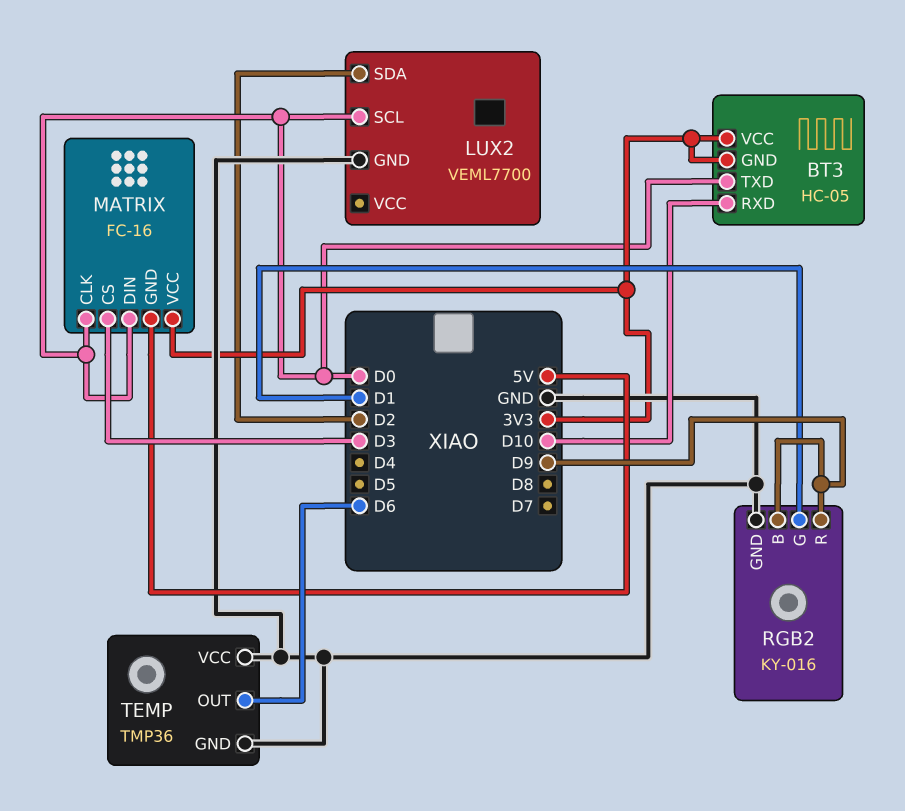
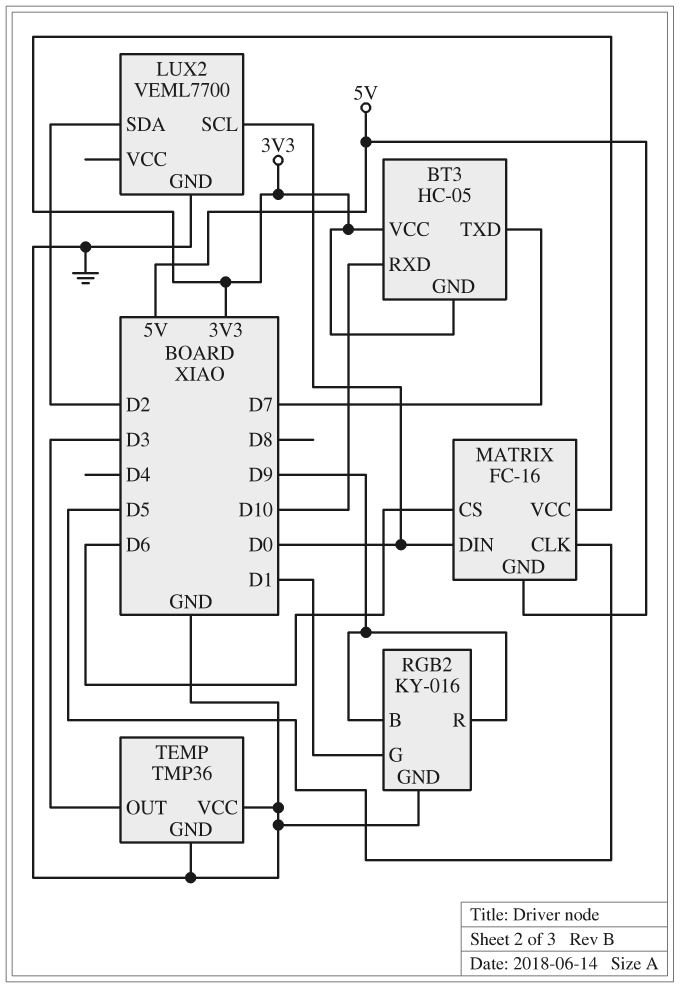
BT3 pin TXD: D0 -> D7
MATRIX pin CLK: D0 -> D5
MATRIX pin CS: D3 -> D6
TEMP pin OUT: D6 -> D3

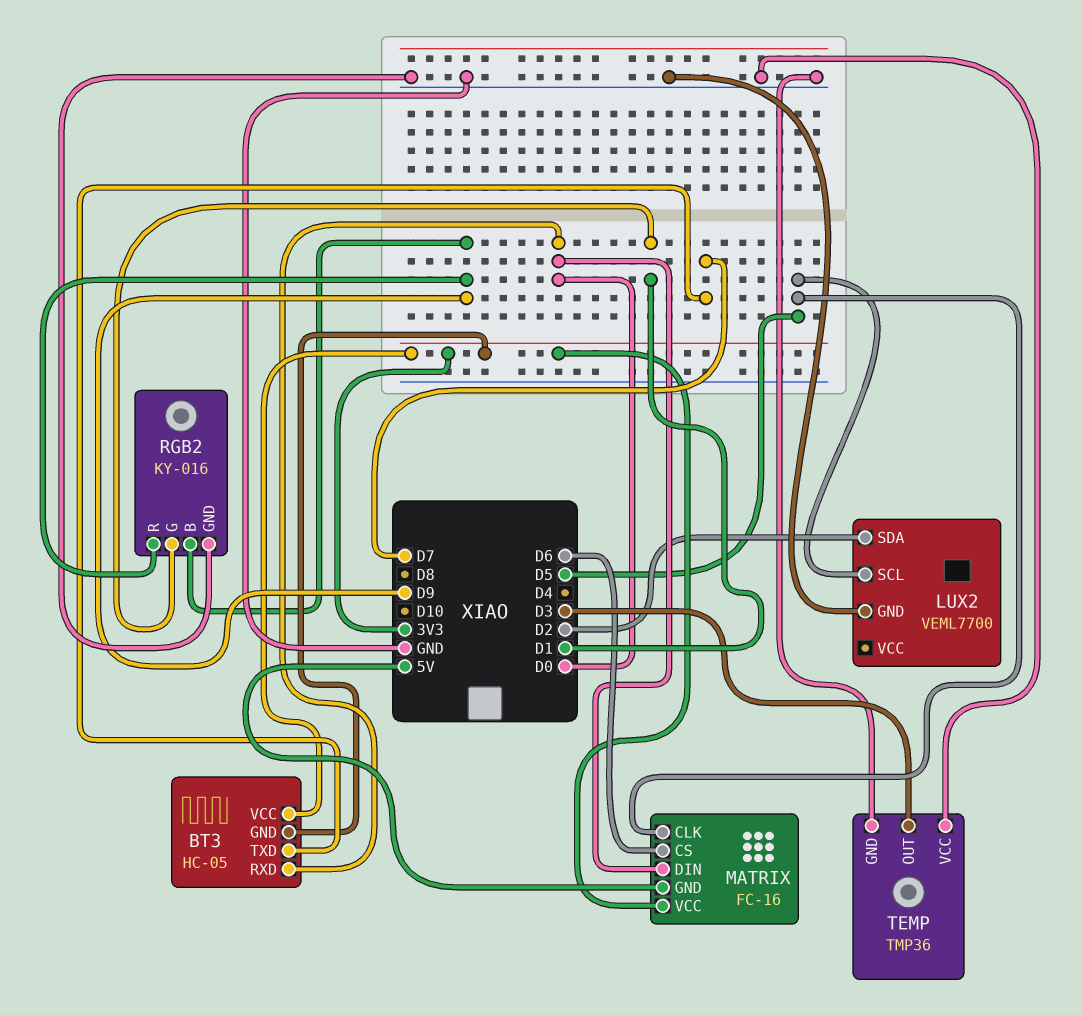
BT3 pin RXD: D10 -> D0
LUX2 pin SCL: D0 -> D5

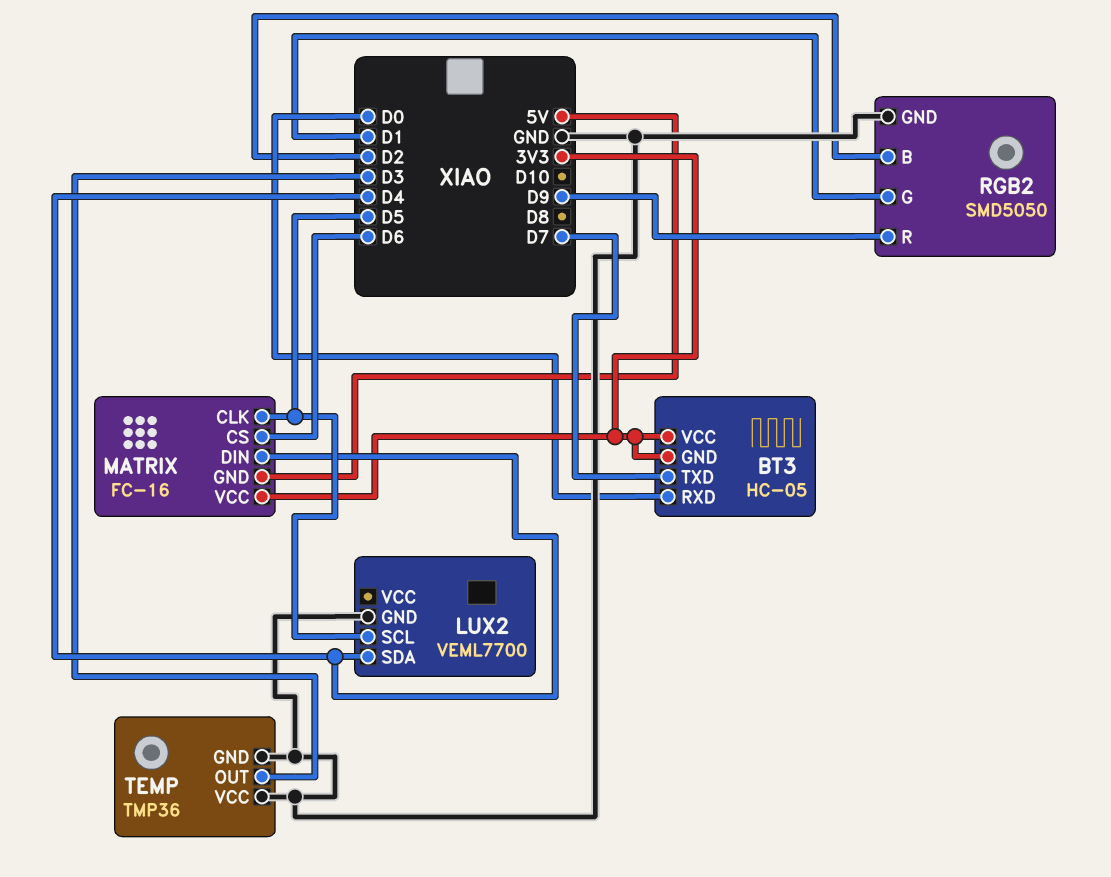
LUX2 pin SDA: D2 -> D4
MATRIX pin DIN: D0 -> D4
RGB2: KY-016 -> SMD5050
RGB2 pin B: D9 -> D2

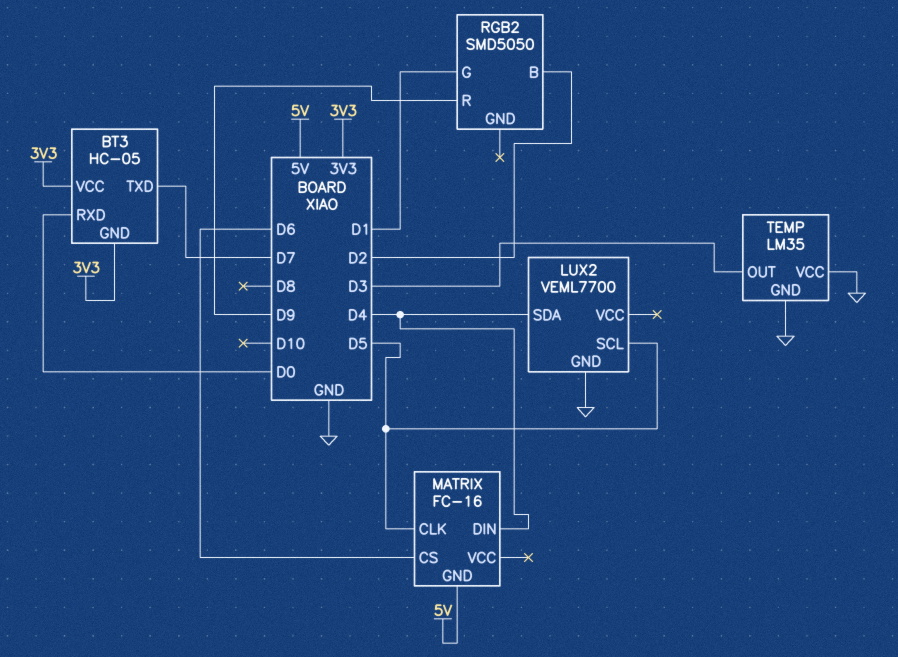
MATRIX pin VCC: 3V3 -> none
RGB2 pin GND: GND -> none
TEMP: TMP36 -> LM35

